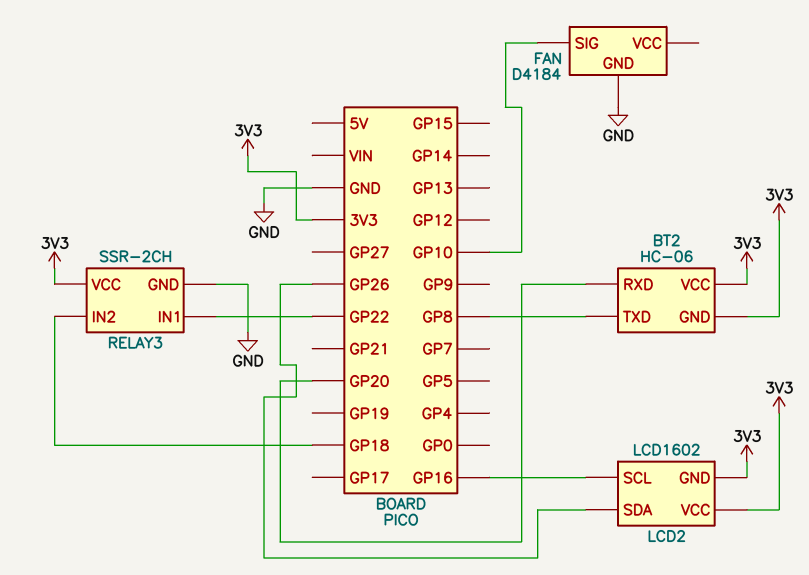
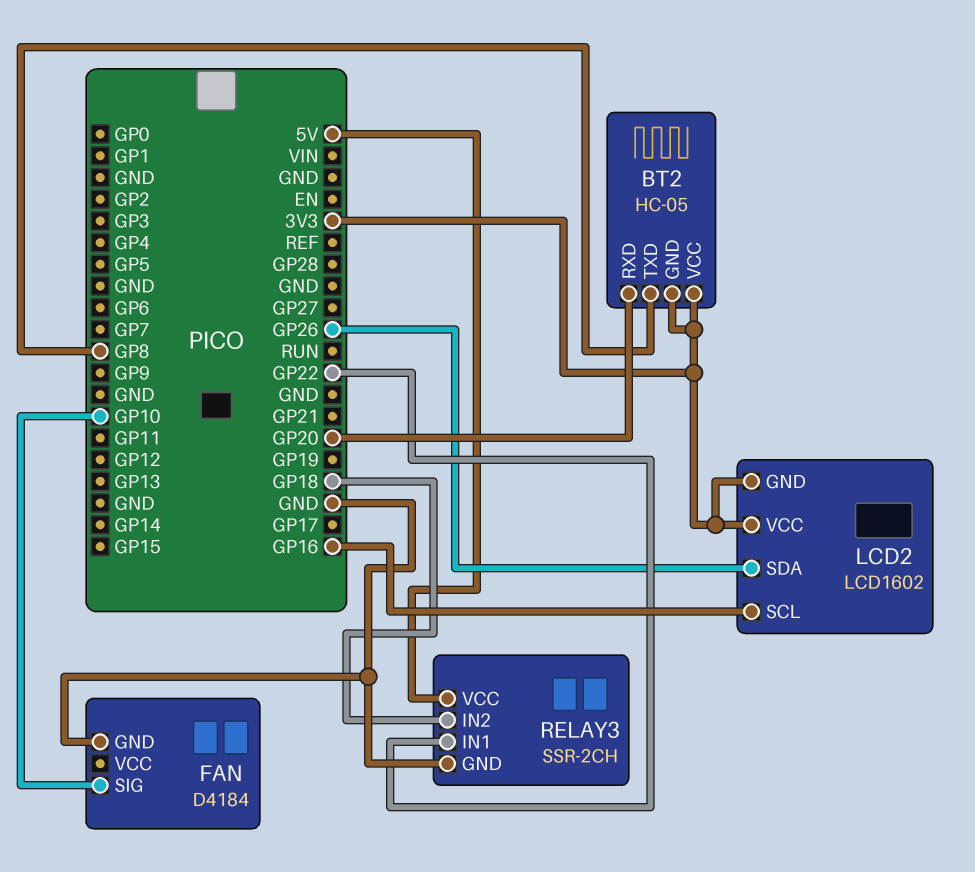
BT2: HC-06 -> HC-05
RELAY3 pin VCC: 3V3 -> 5V

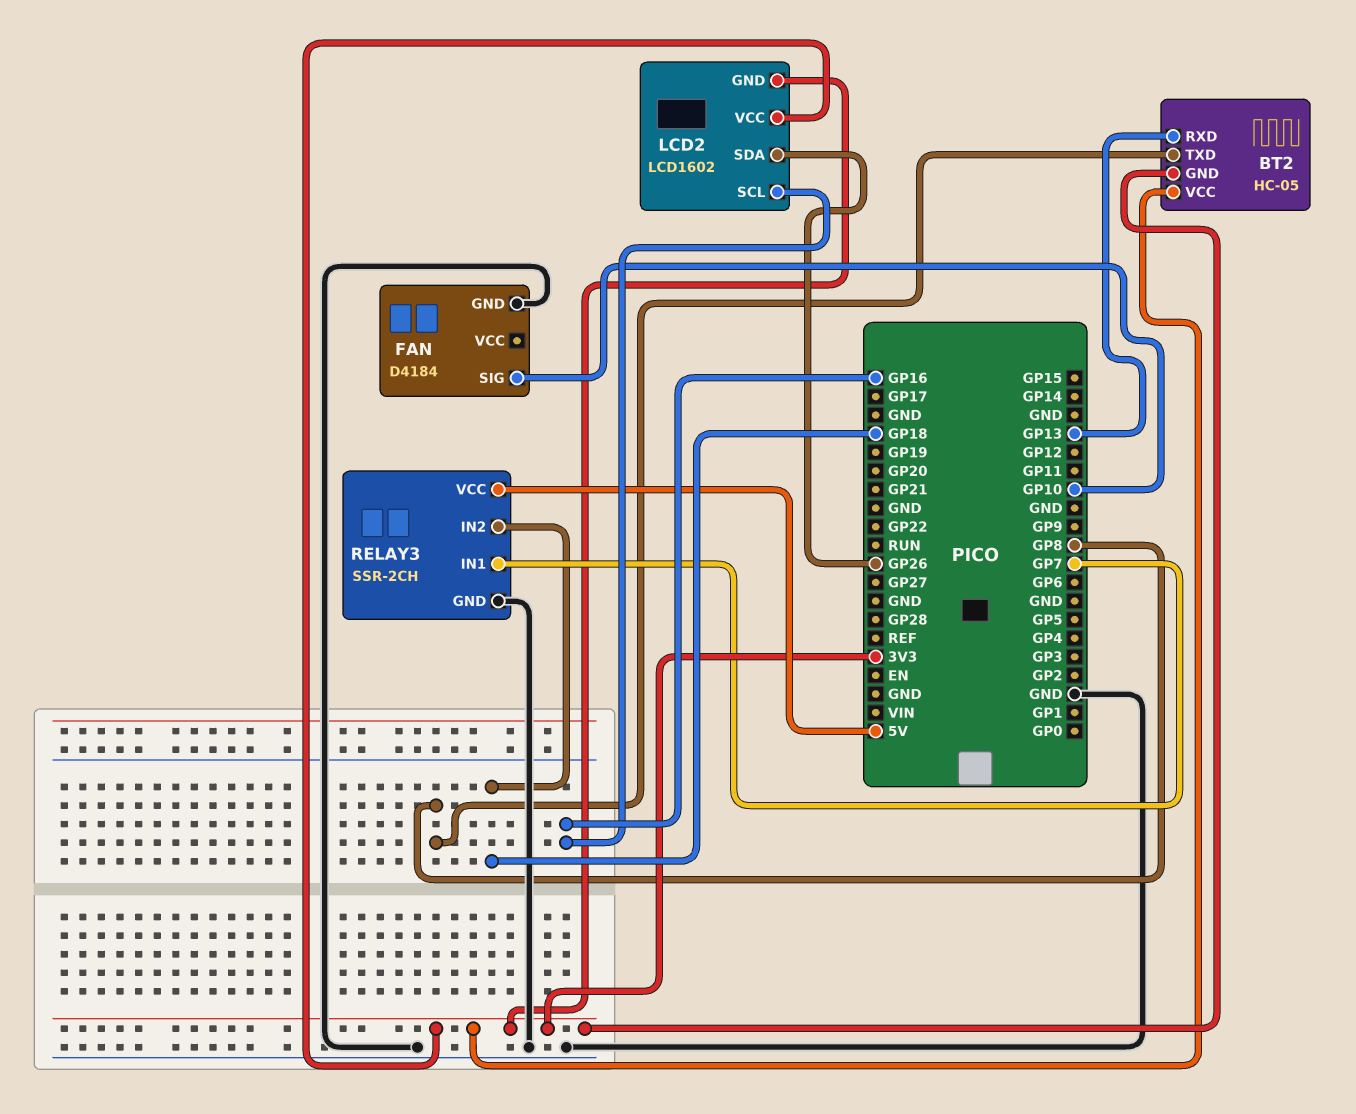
BT2 pin RXD: GP20 -> GP13
RELAY3 pin IN1: GP22 -> GP7

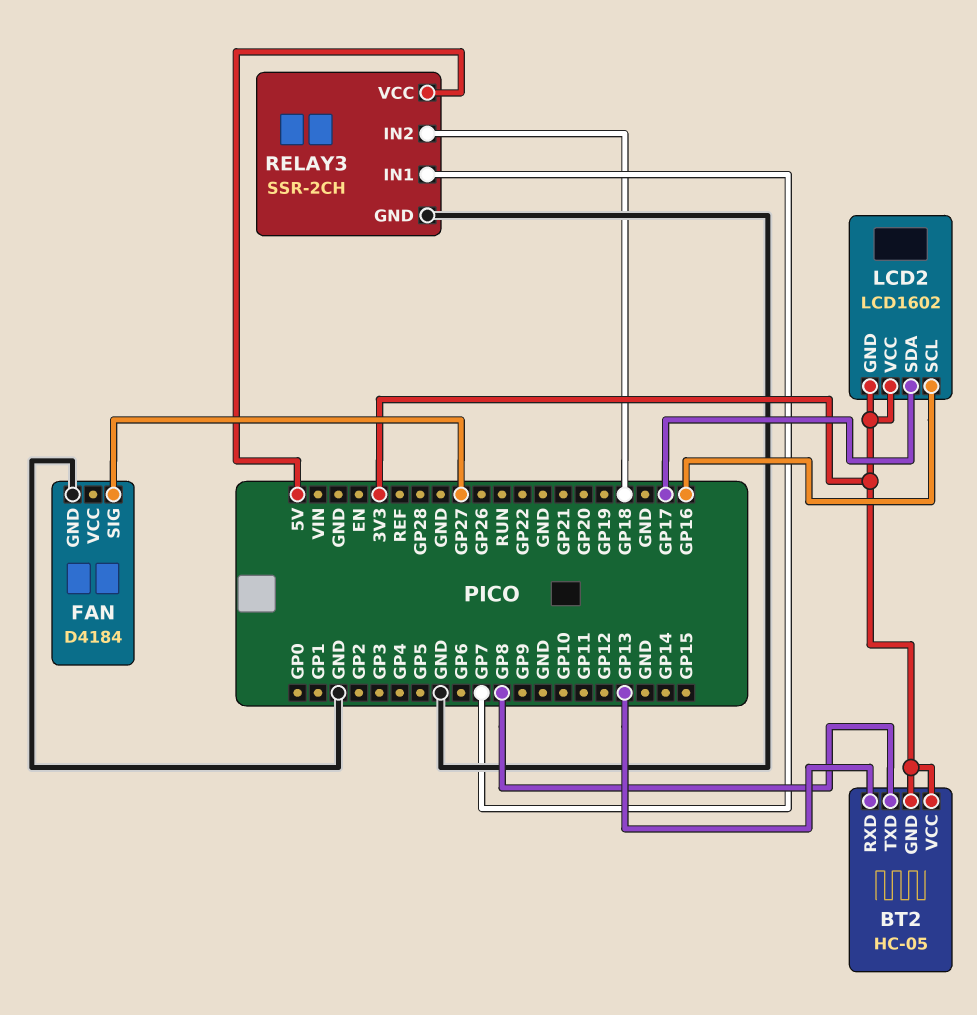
FAN pin SIG: GP10 -> GP27
LCD2 pin SDA: GP26 -> GP17

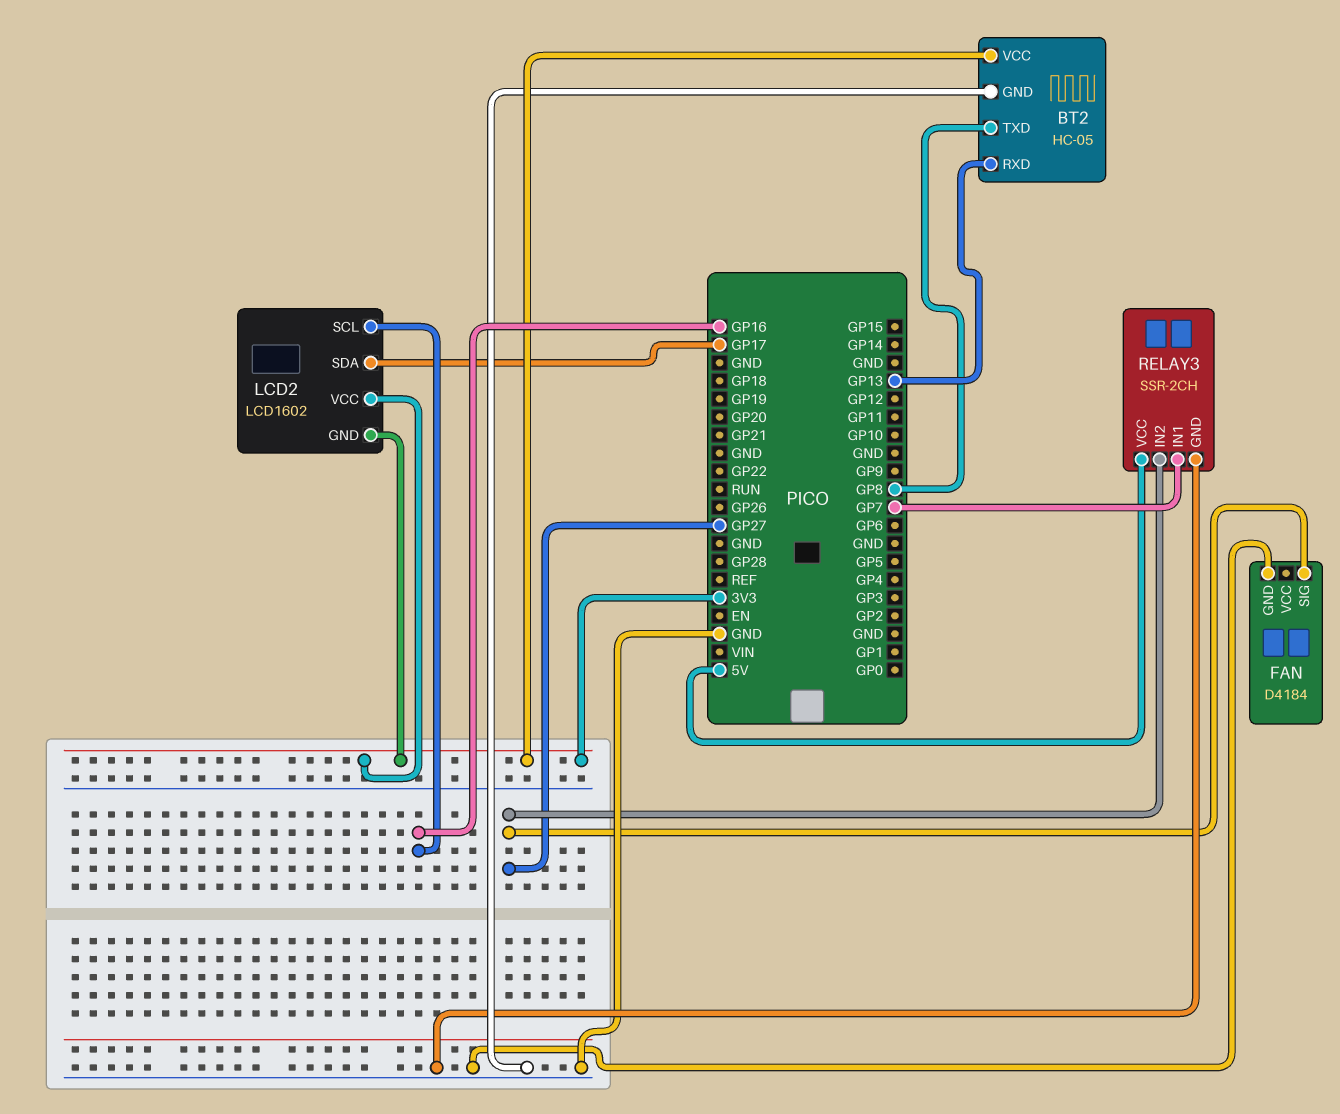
BT2 pin GND: 3V3 -> GND
RELAY3 pin IN2: GP18 -> GP27

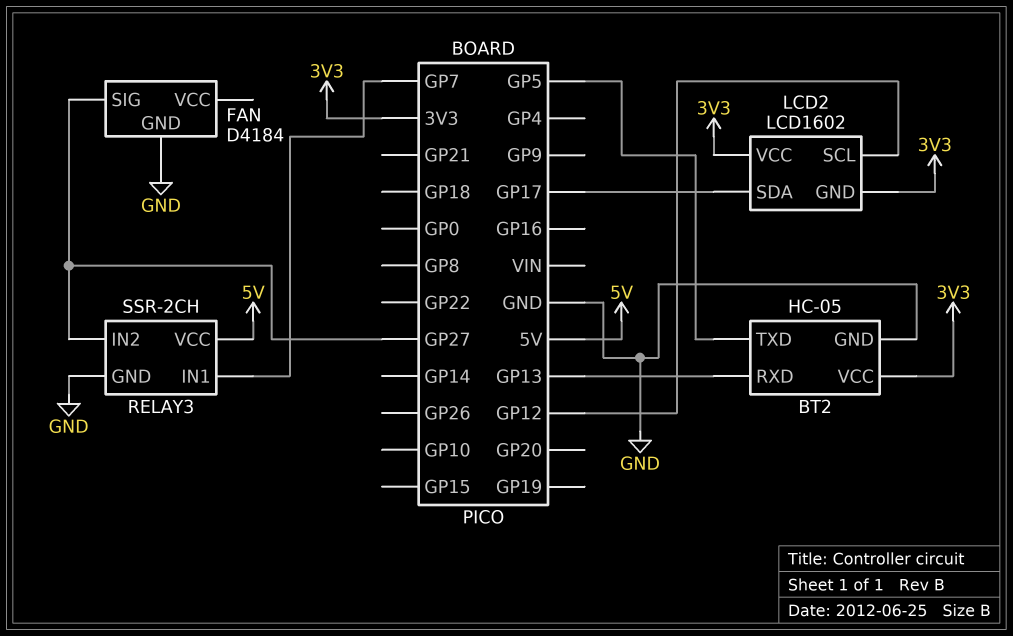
BT2 pin TXD: GP8 -> GP5
LCD2 pin SCL: GP16 -> GP12

